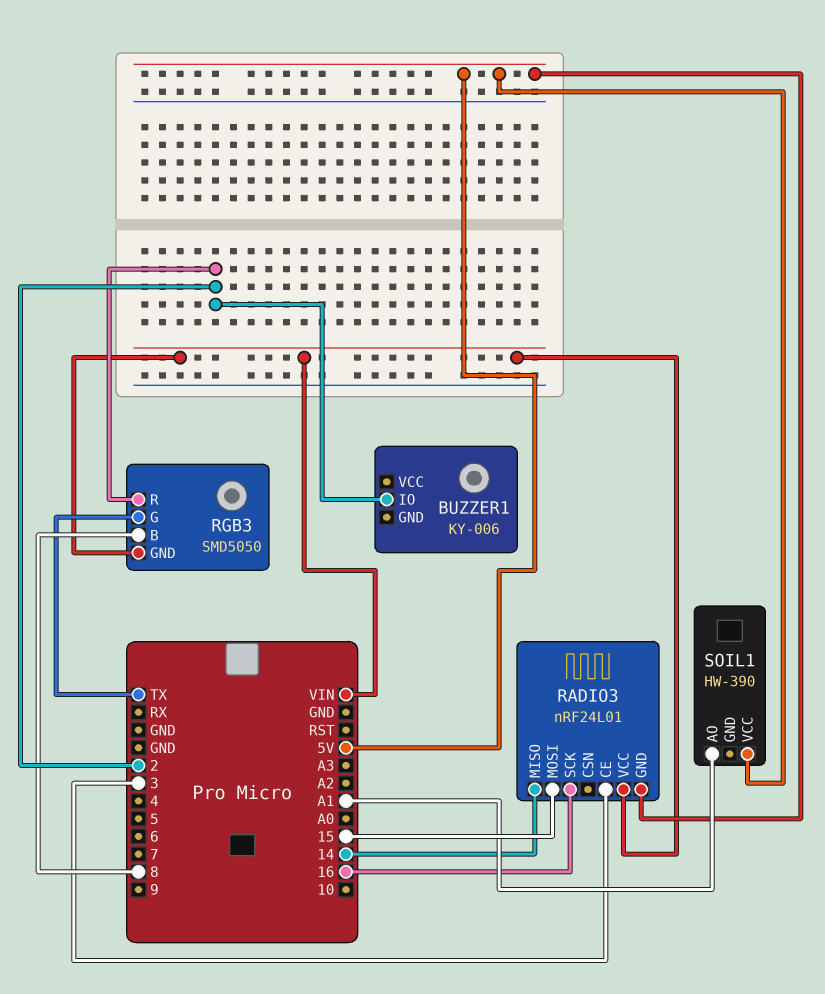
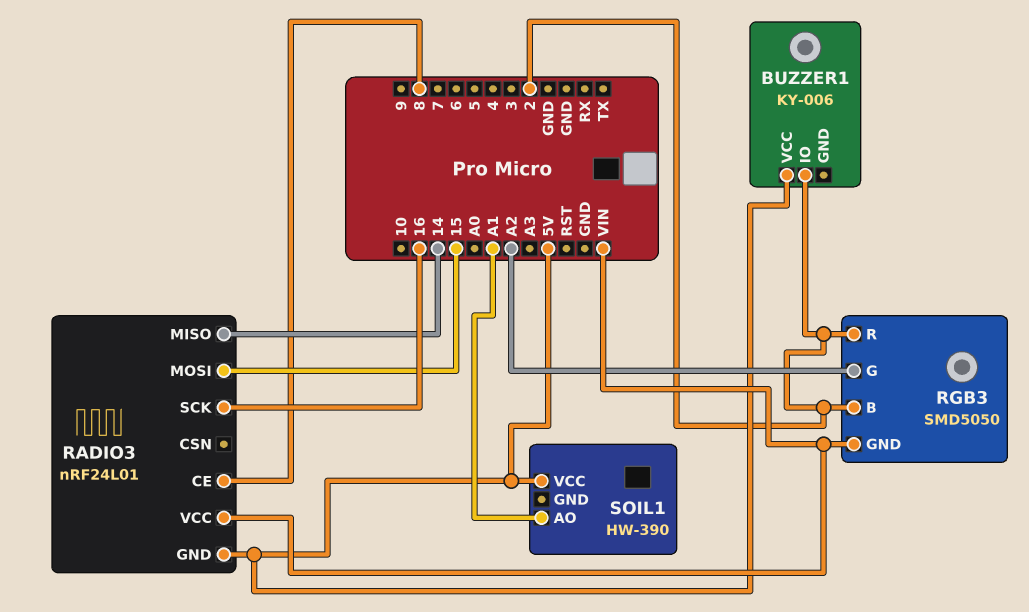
BUZZER1 pin VCC: none -> 5V
RADIO3 pin CE: 3 -> 8
RGB3 pin B: 8 -> 2
RGB3 pin G: TX -> A2

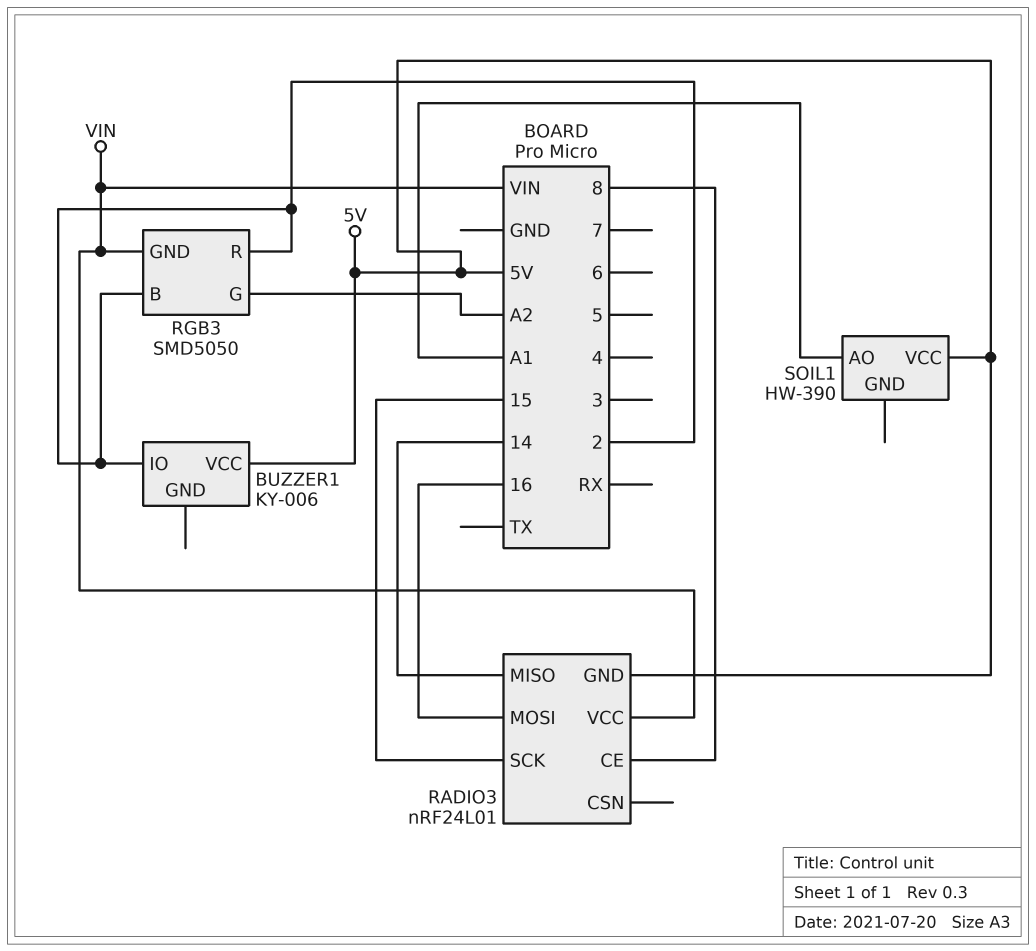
RADIO3 pin MOSI: 15 -> 16
RADIO3 pin SCK: 16 -> 15

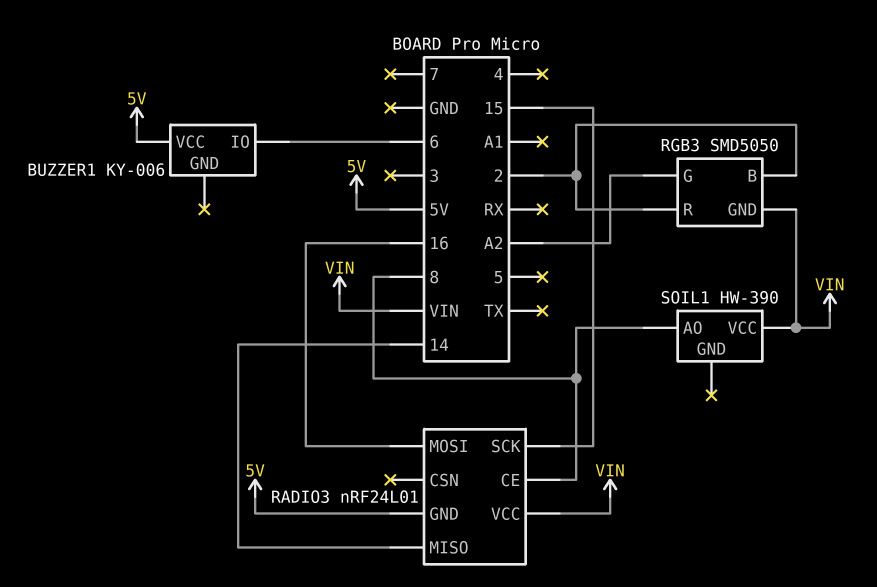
BUZZER1 pin IO: 2 -> 6
SOIL1 pin AO: A1 -> 8
SOIL1 pin VCC: 5V -> VIN

